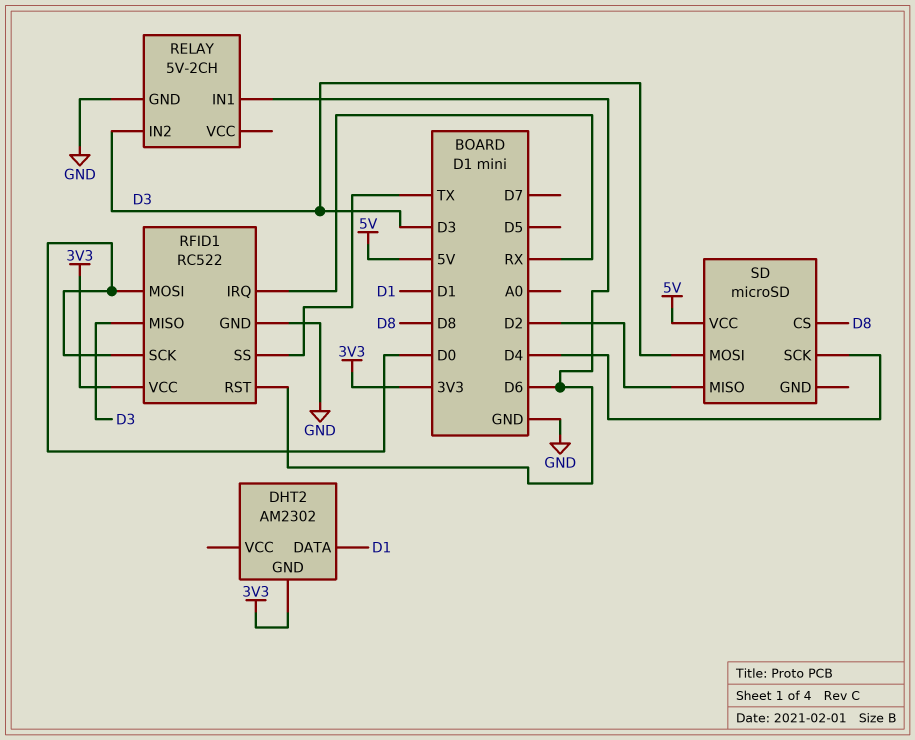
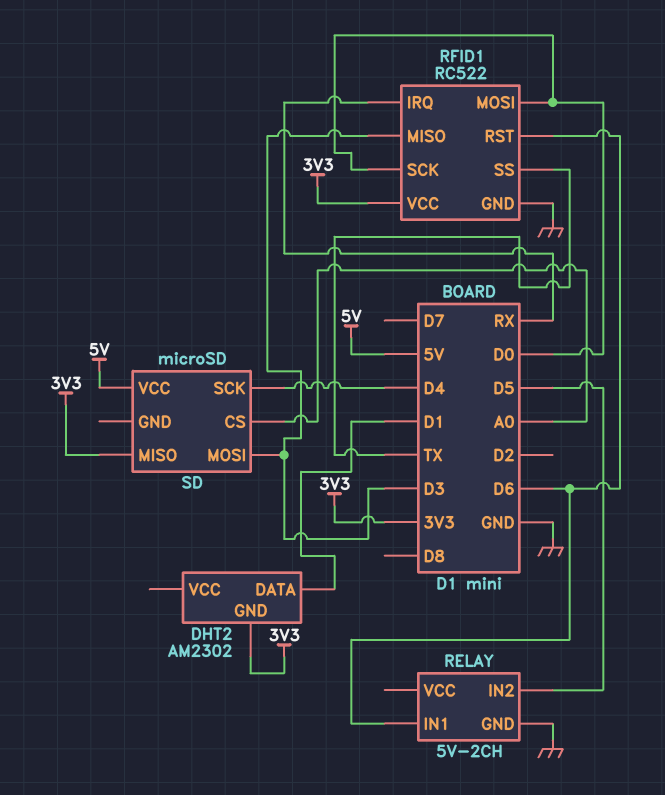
RELAY pin IN2: D3 -> D5
SD pin CS: D8 -> A0
SD pin MISO: D2 -> 3V3

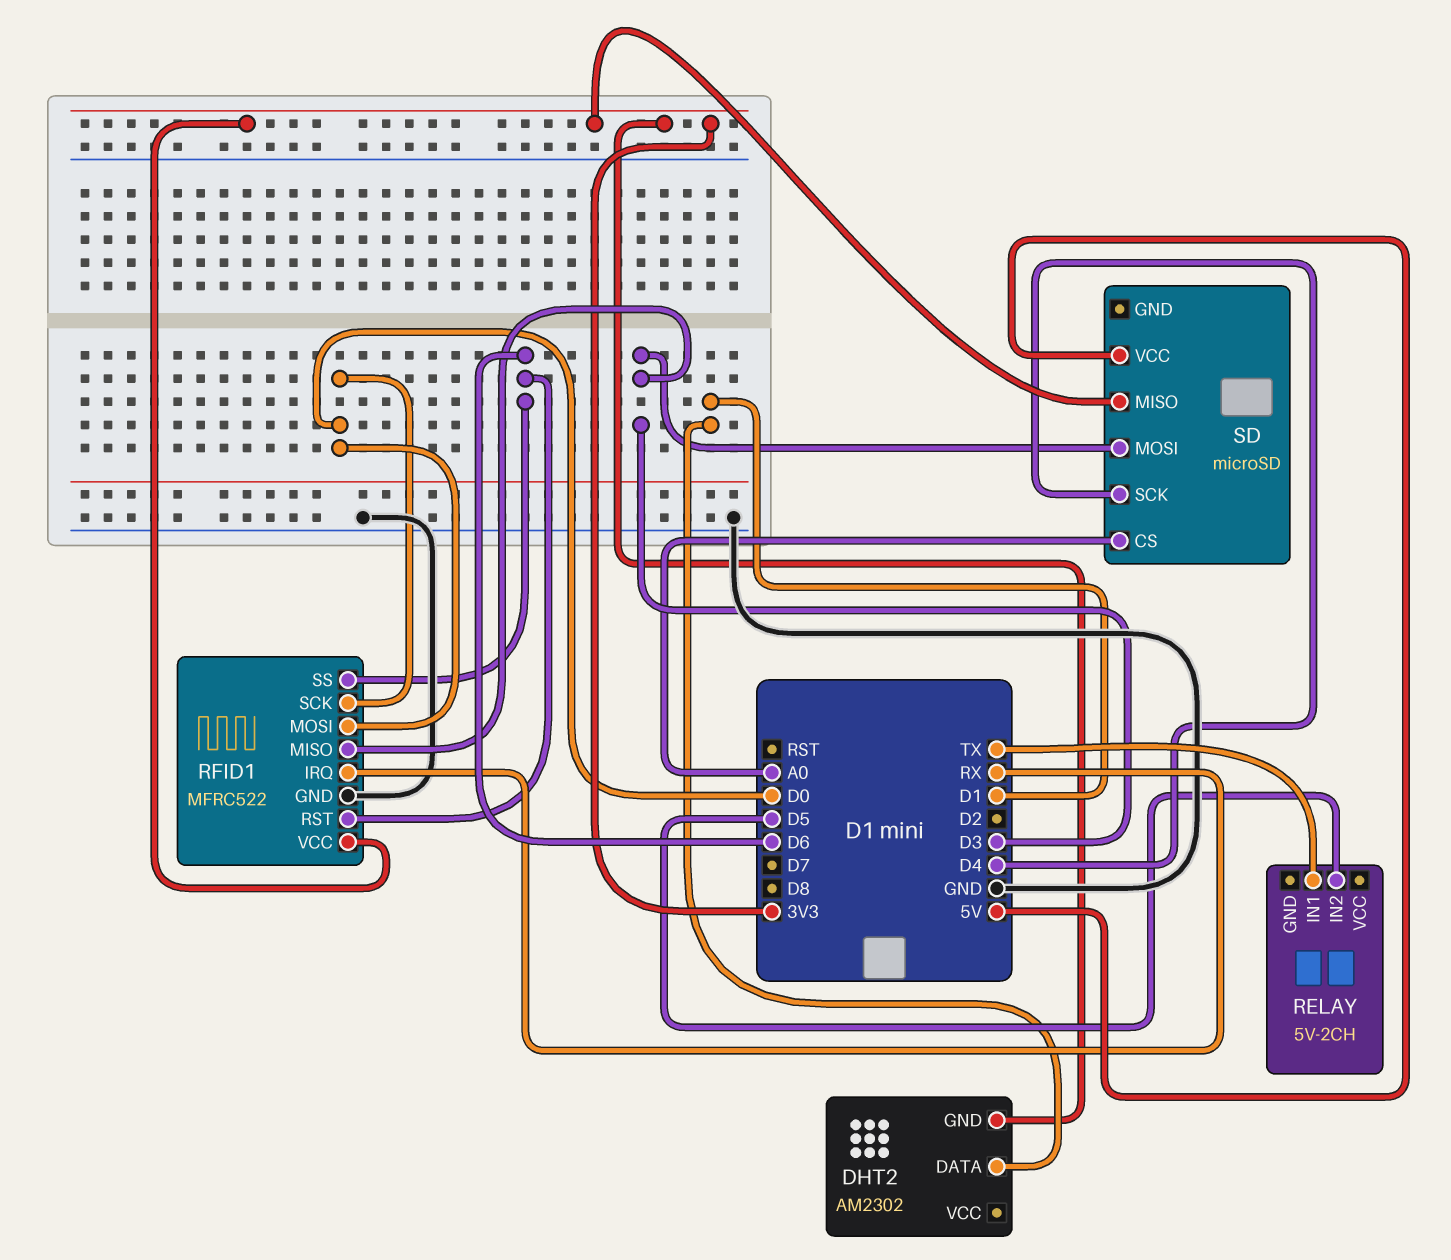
RELAY pin GND: GND -> none
RELAY pin IN1: D6 -> TX
RFID1: RC522 -> MFRC522
RFID1 pin SS: TX -> D6

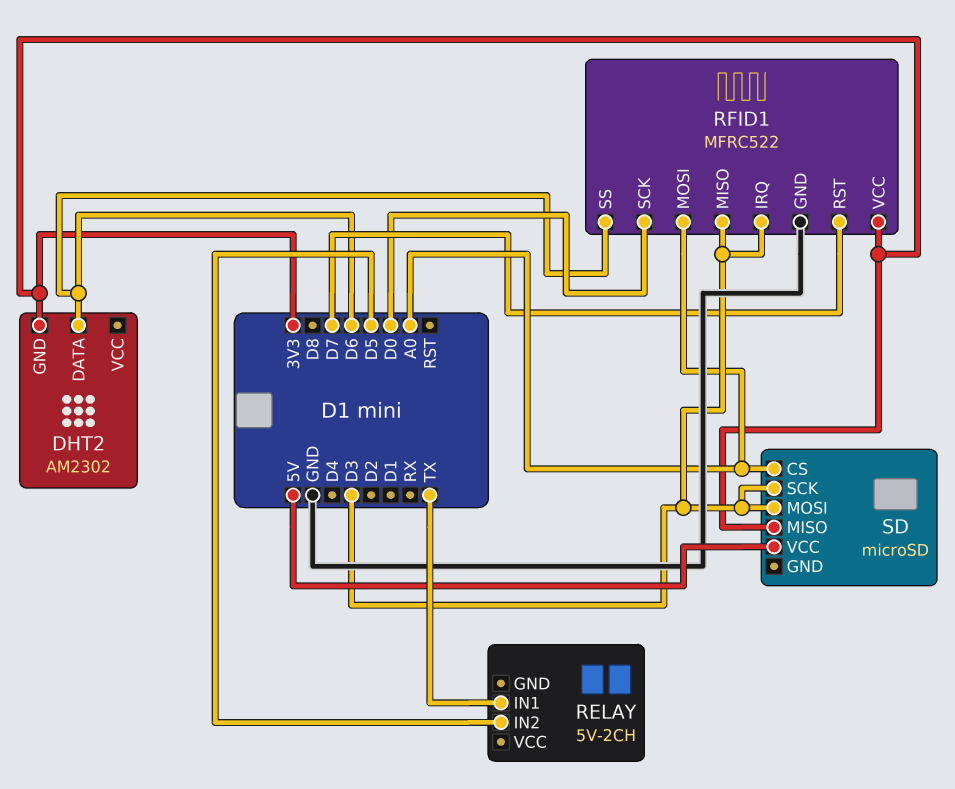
DHT2 pin DATA: D1 -> D6
RFID1 pin IRQ: RX -> D3
RFID1 pin MOSI: D0 -> A0
RFID1 pin RST: D6 -> D7
SD pin SCK: D4 -> D3

